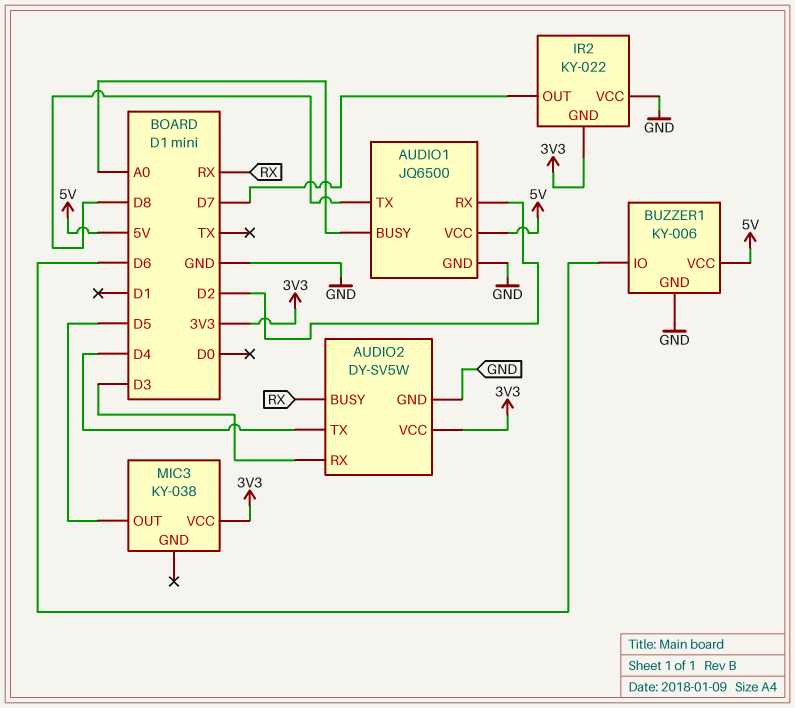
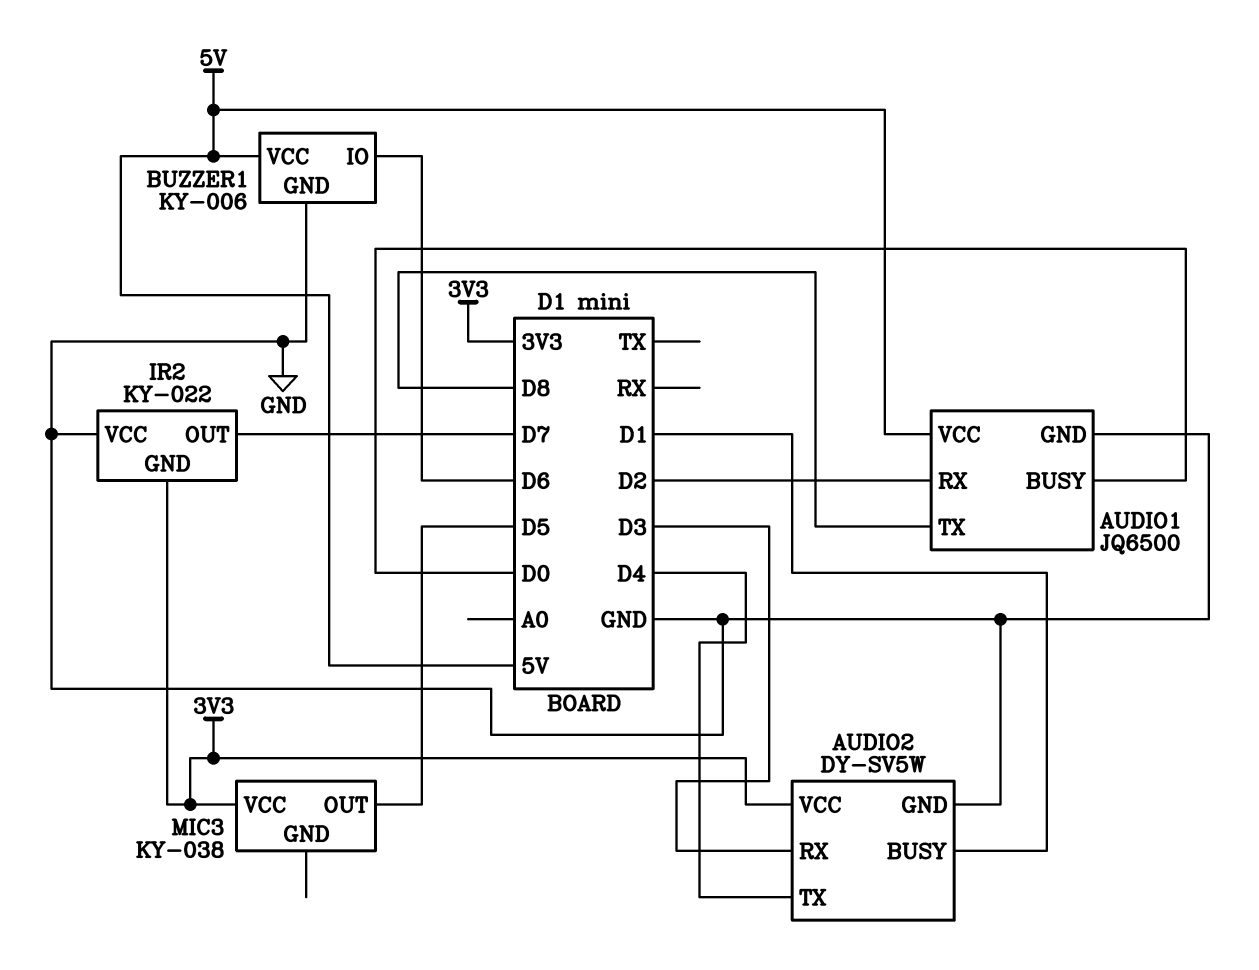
AUDIO1 pin BUSY: A0 -> D0
AUDIO2 pin BUSY: RX -> D1

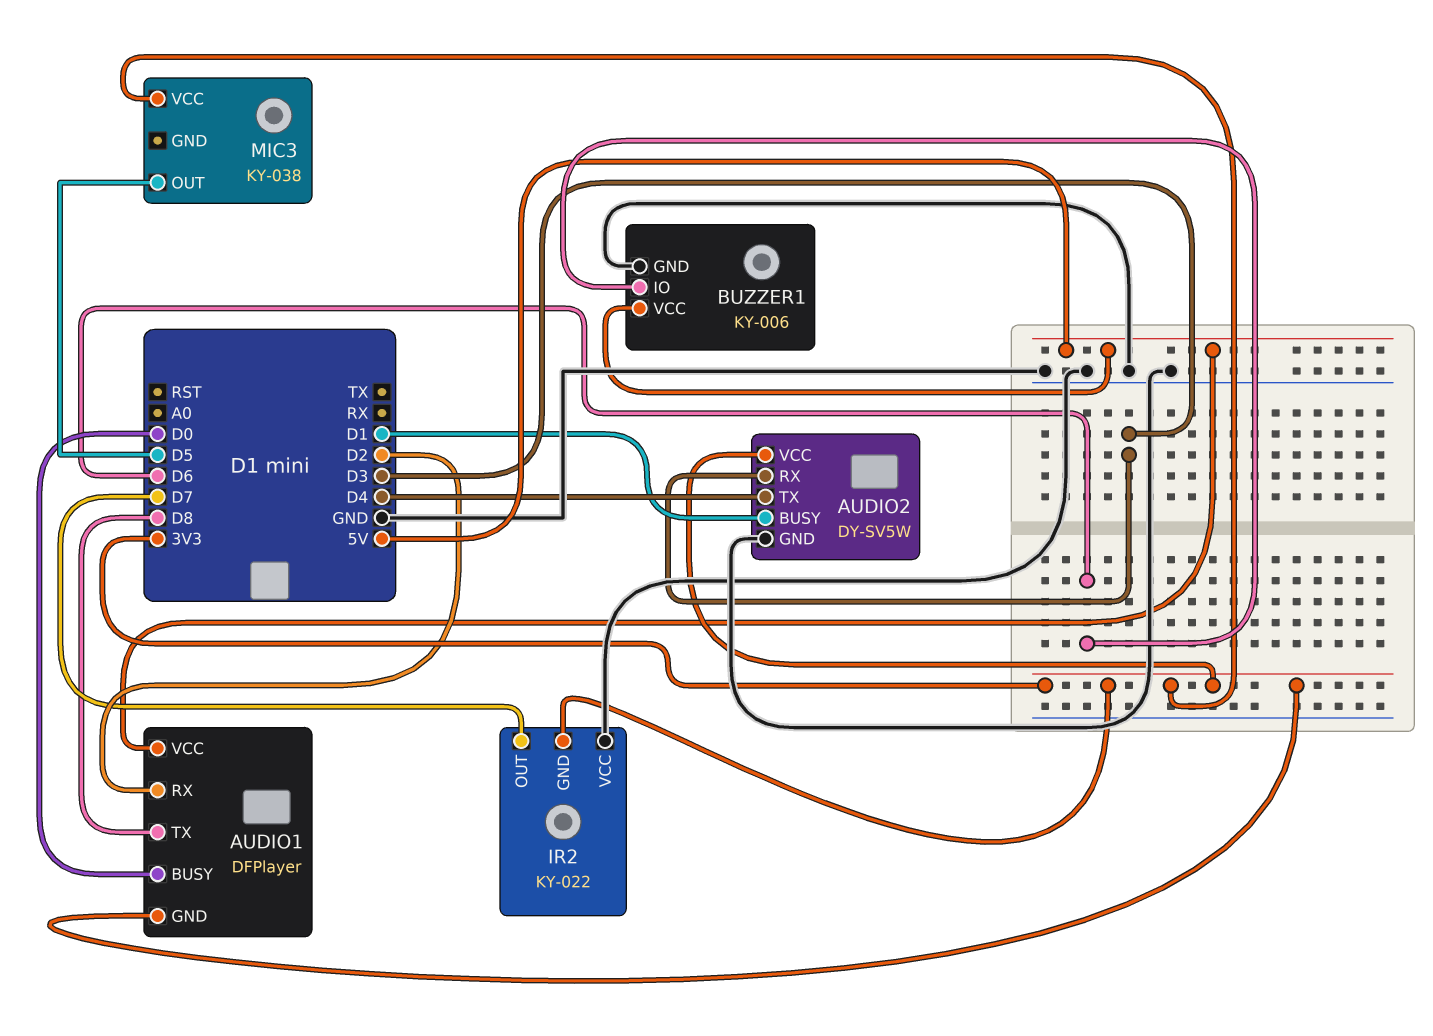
AUDIO1: JQ6500 -> DFPlayer
AUDIO1 pin GND: GND -> 3V3

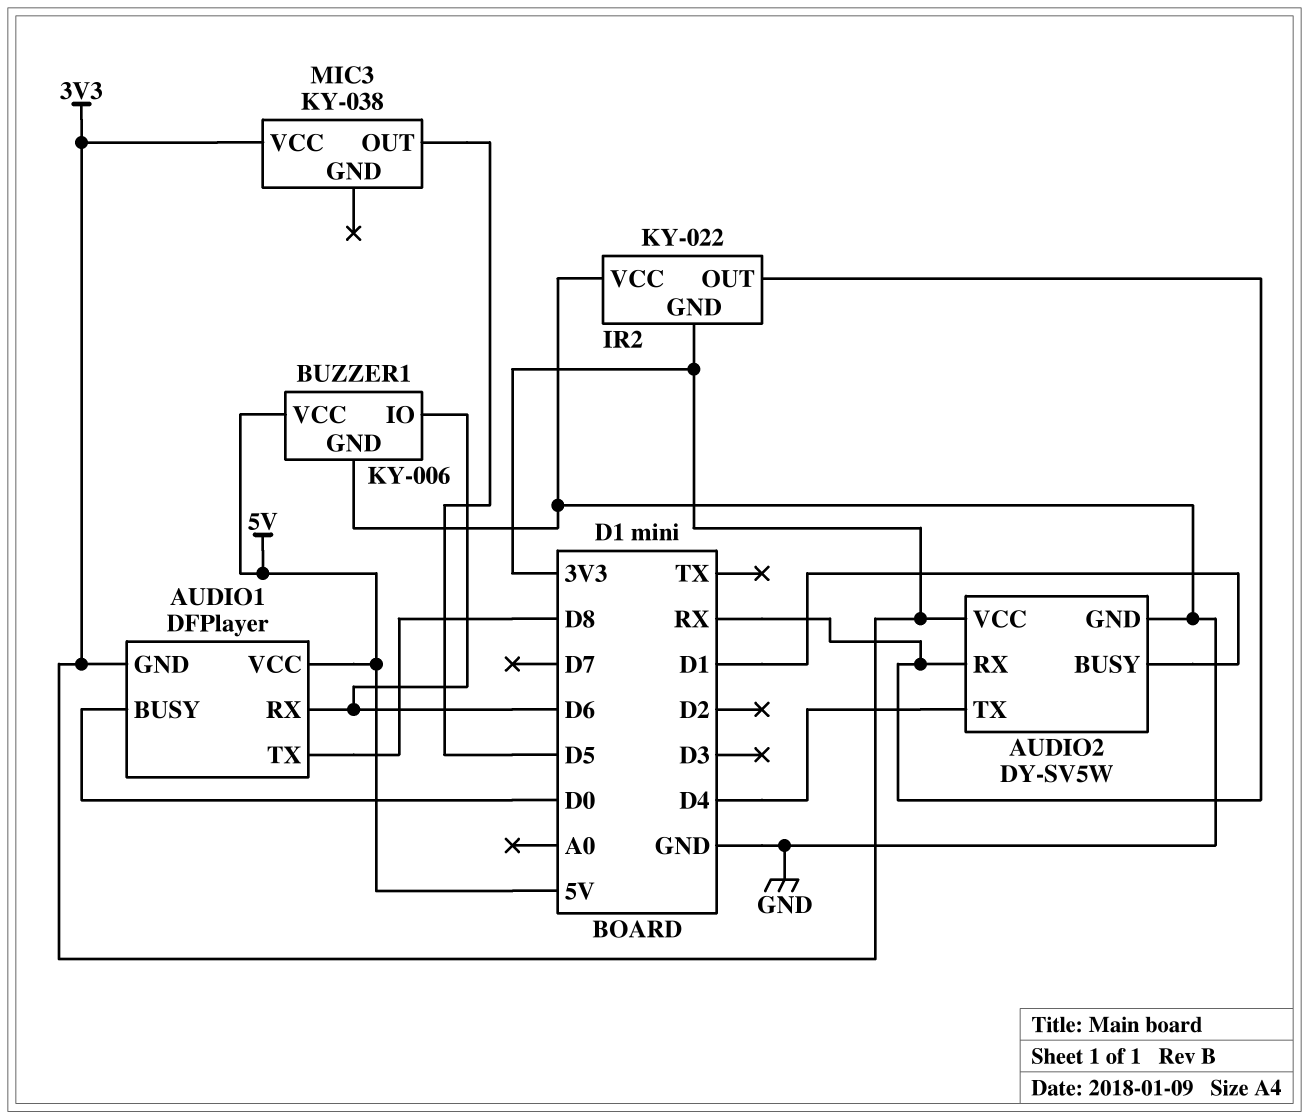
AUDIO1 pin RX: D2 -> D6
AUDIO2 pin RX: D3 -> RX
IR2 pin OUT: D7 -> RX

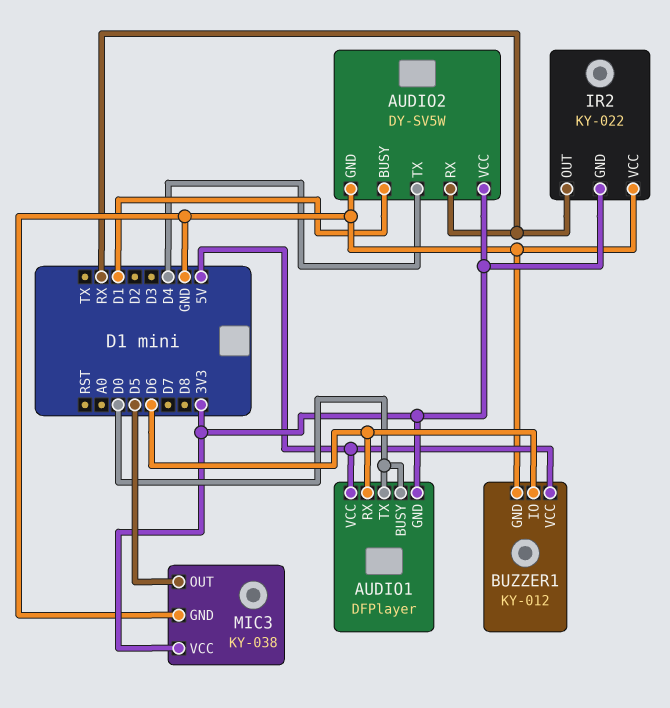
AUDIO1 pin TX: D8 -> D0
BUZZER1: KY-006 -> KY-012
MIC3 pin GND: none -> GND

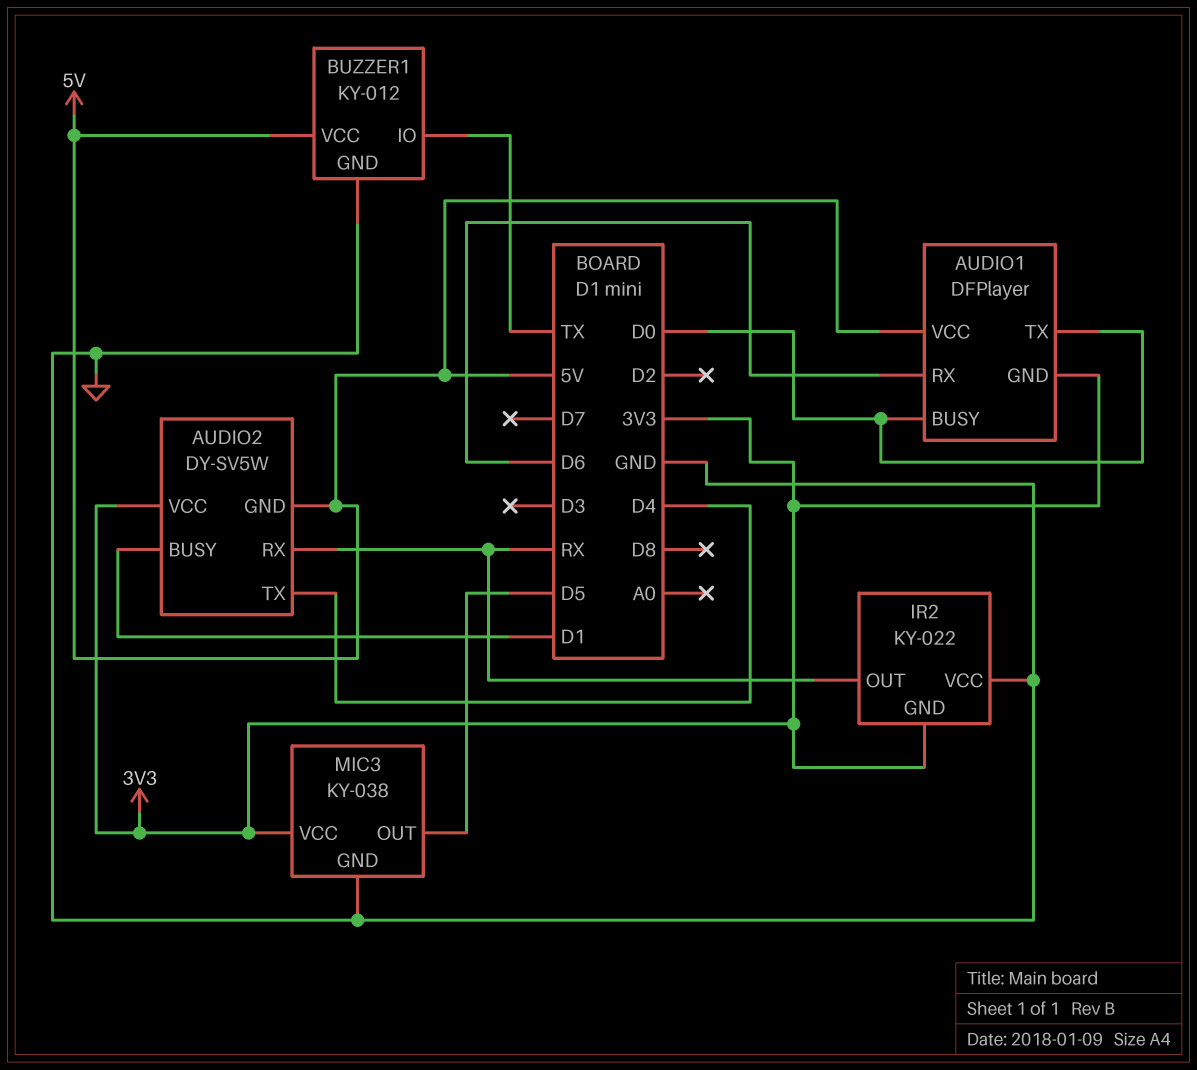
AUDIO2 pin GND: GND -> 5V
BUZZER1 pin IO: D6 -> TX

